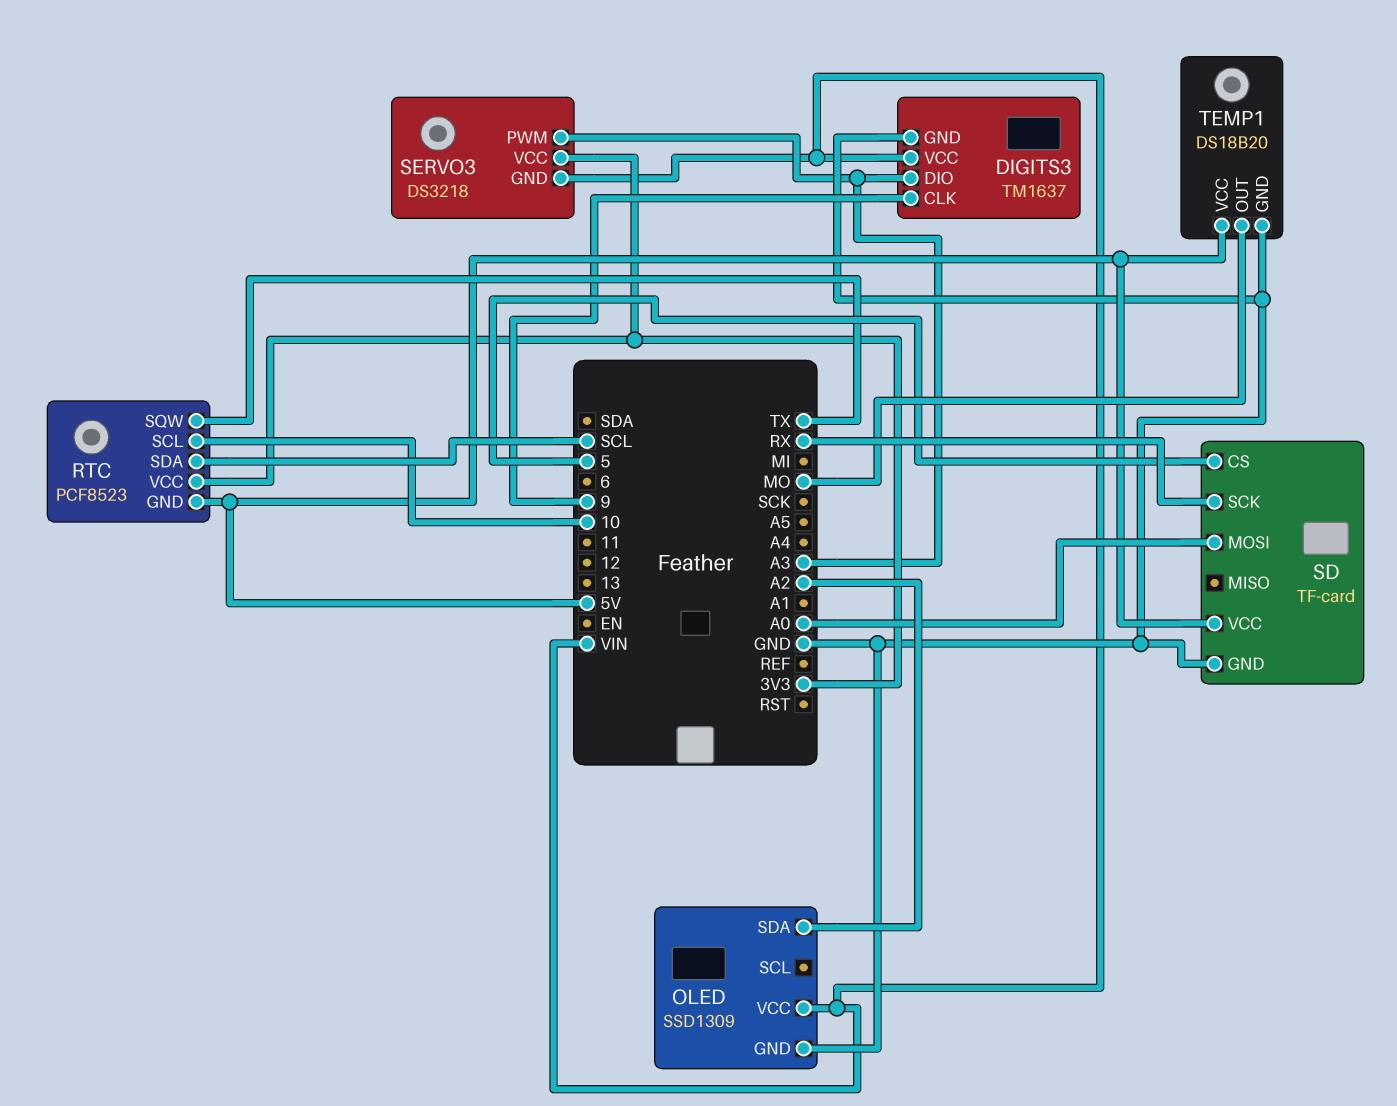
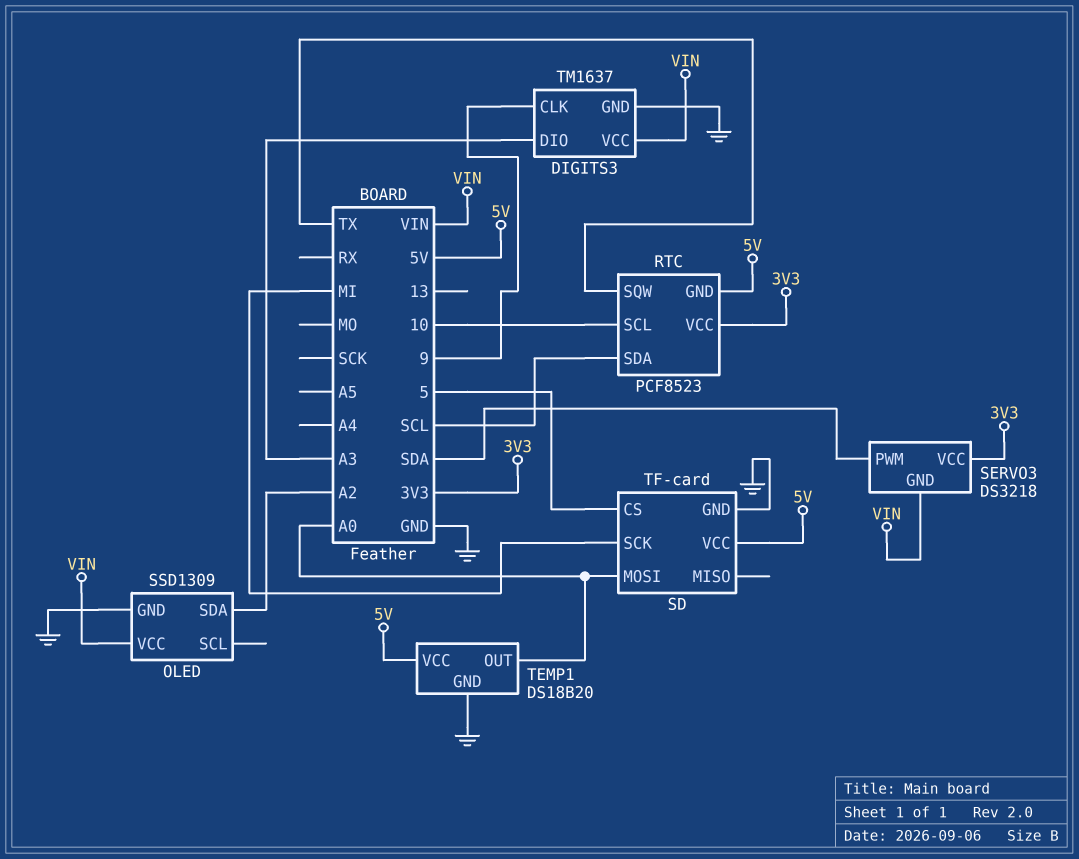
SD pin SCK: RX -> MI
SERVO3 pin PWM: A3 -> SDA
TEMP1 pin OUT: MO -> A0

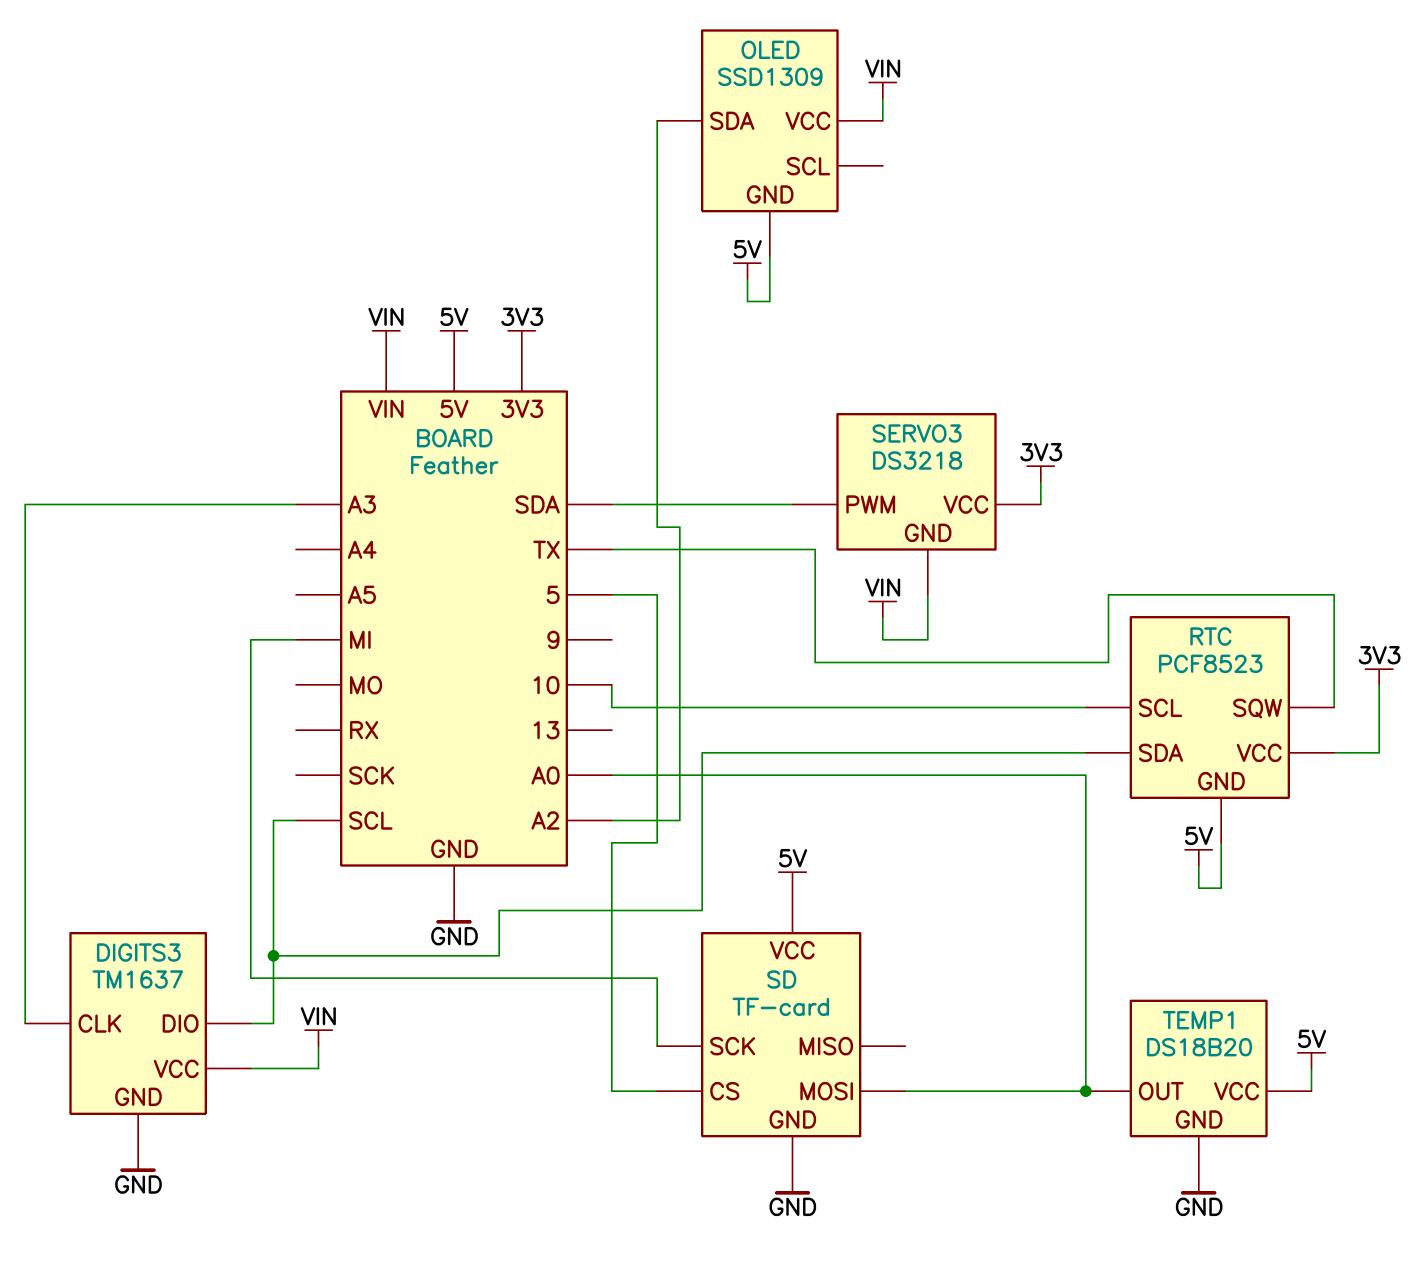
DIGITS3 pin CLK: 9 -> A3
DIGITS3 pin DIO: A3 -> SCL
OLED pin GND: GND -> 5V

